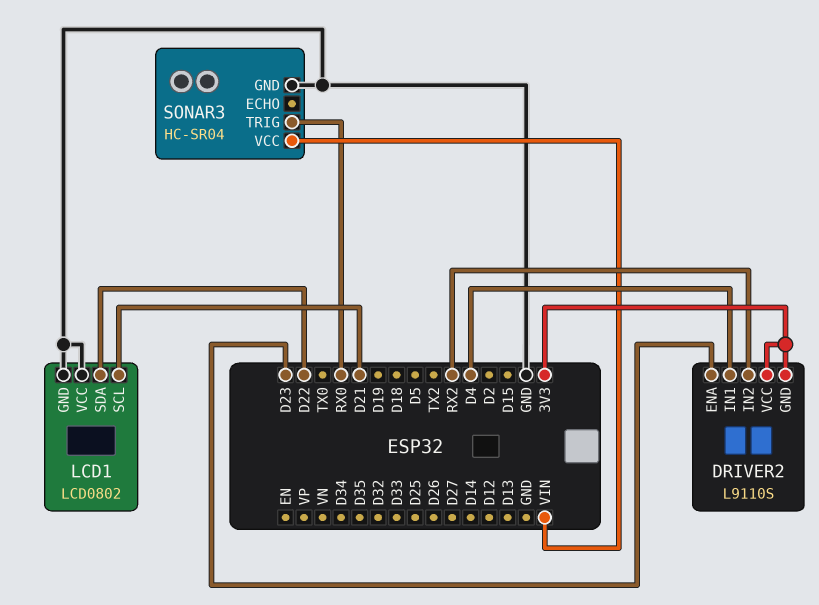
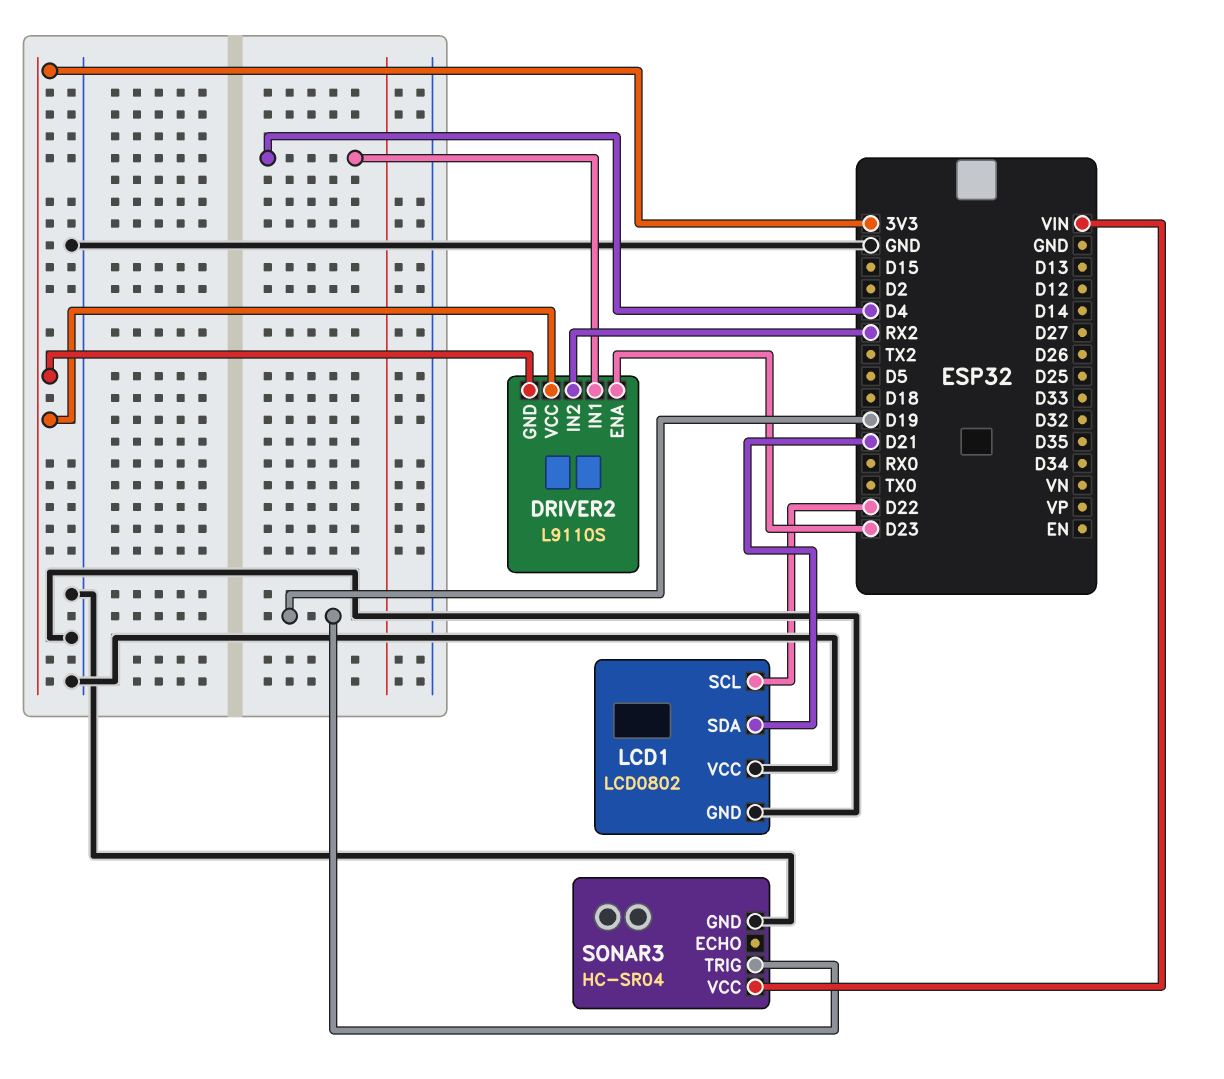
LCD1 pin SCL: D21 -> D22
LCD1 pin SDA: D22 -> D21
SONAR3 pin TRIG: RX0 -> D19

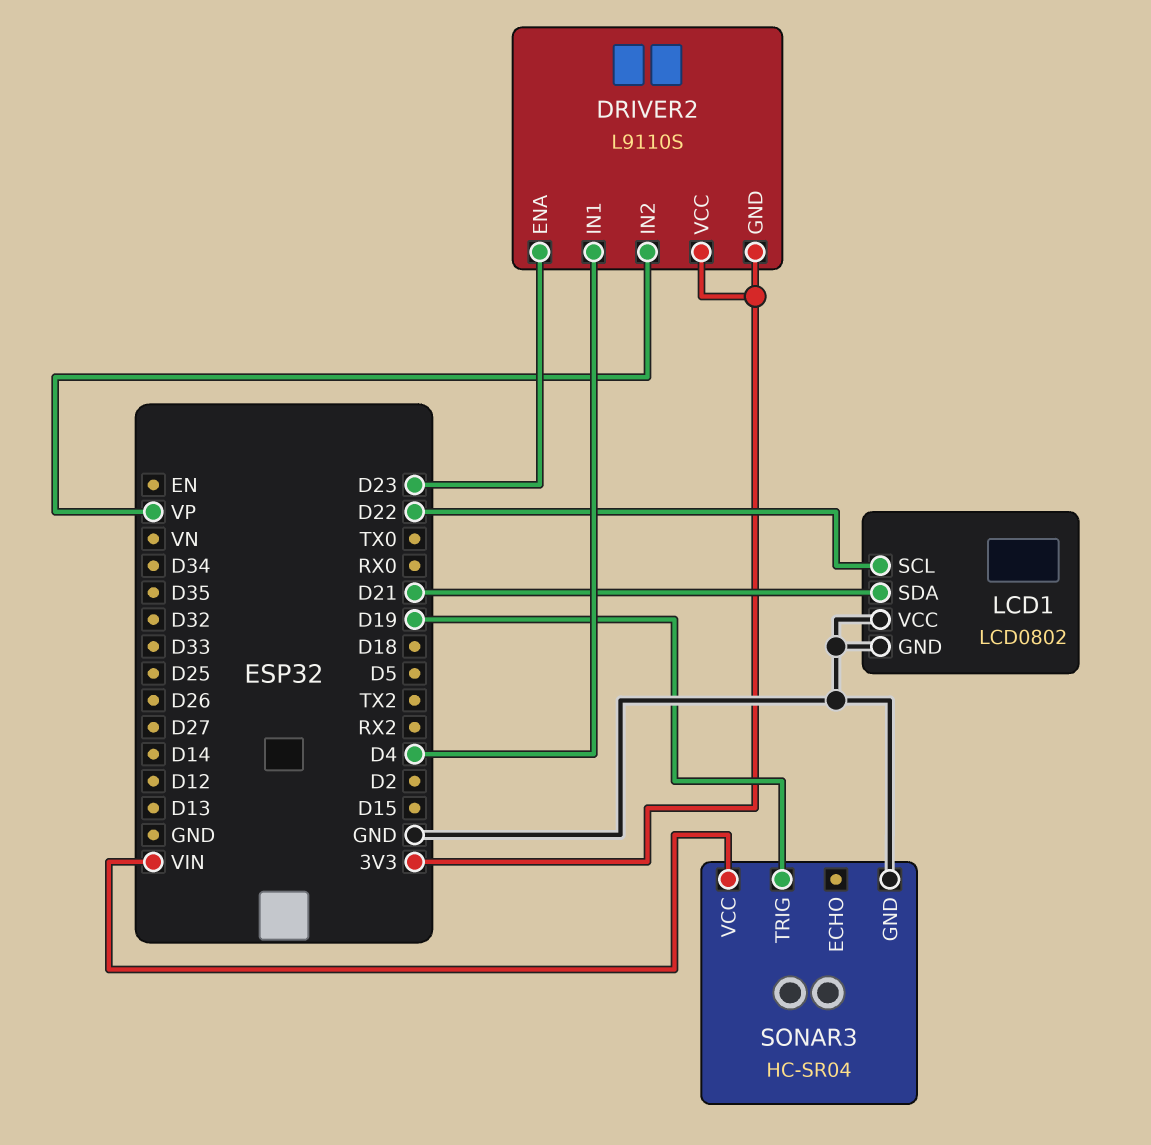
DRIVER2 pin IN2: RX2 -> VP

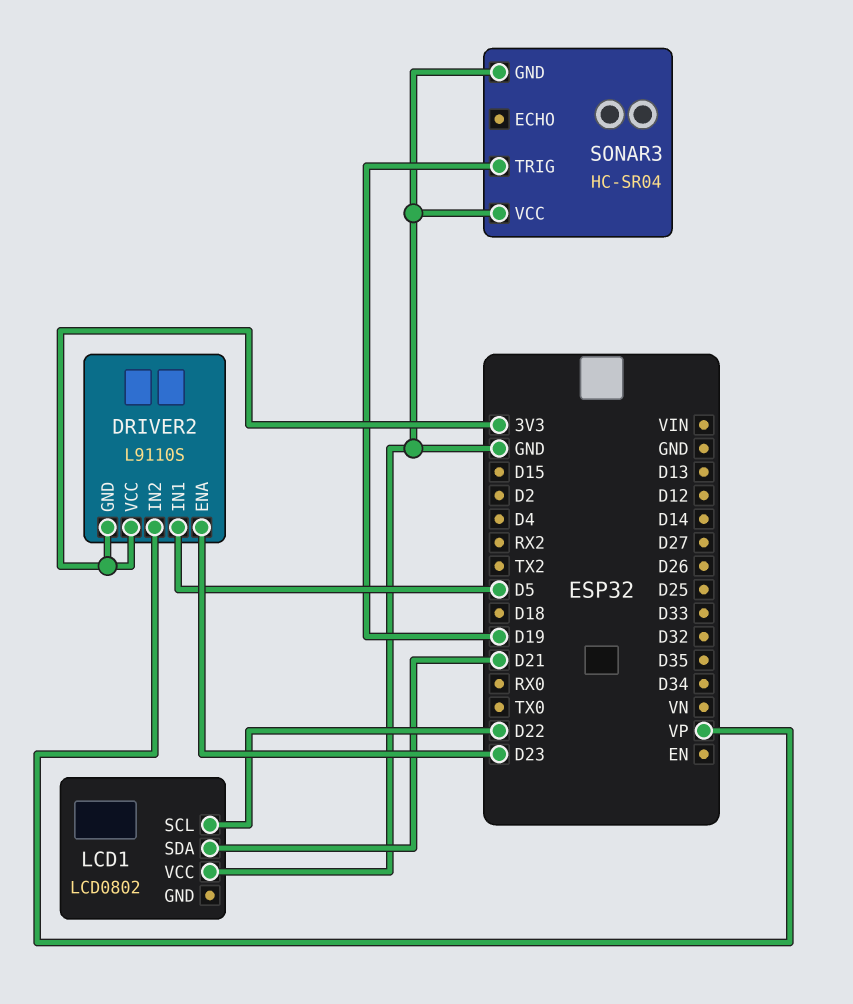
DRIVER2 pin IN1: D4 -> D5
LCD1 pin GND: GND -> none
SONAR3 pin VCC: VIN -> GND

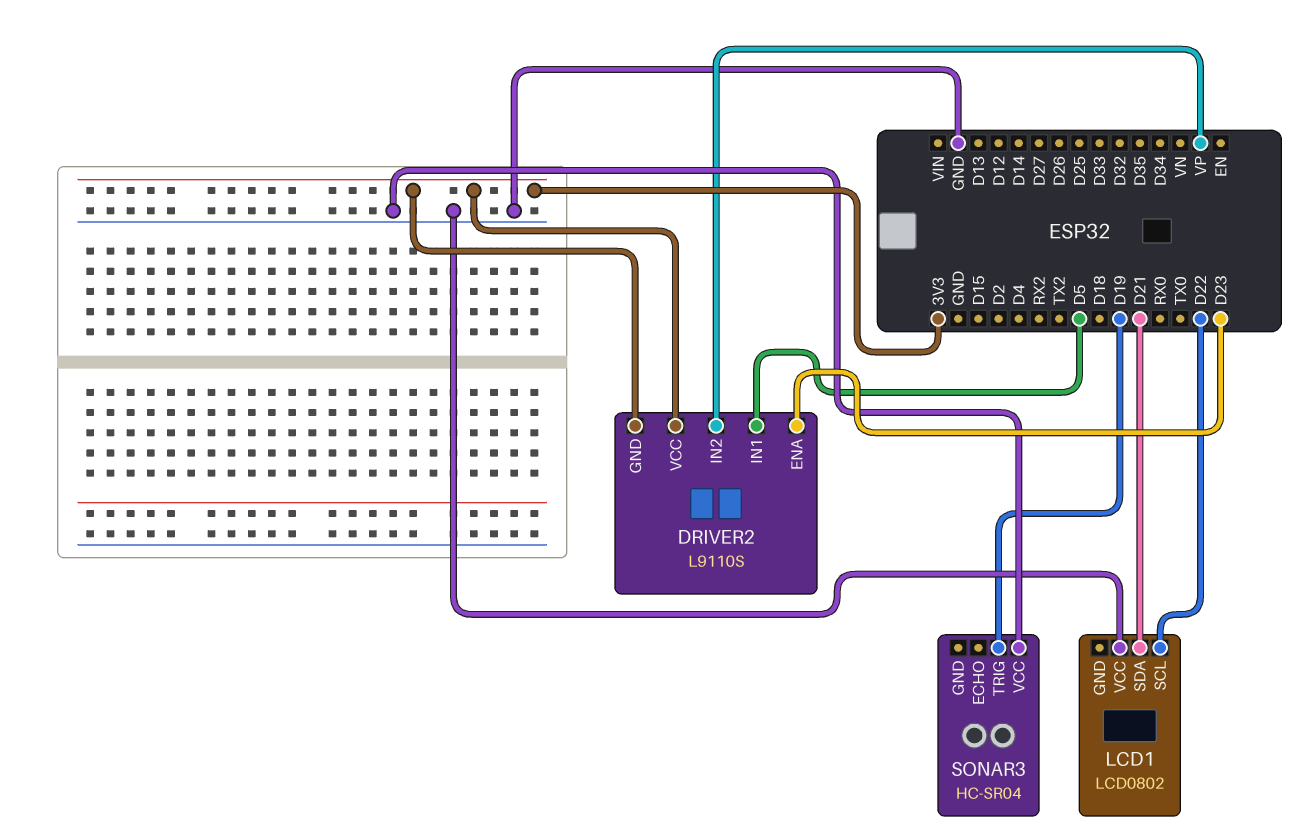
SONAR3 pin GND: GND -> none

